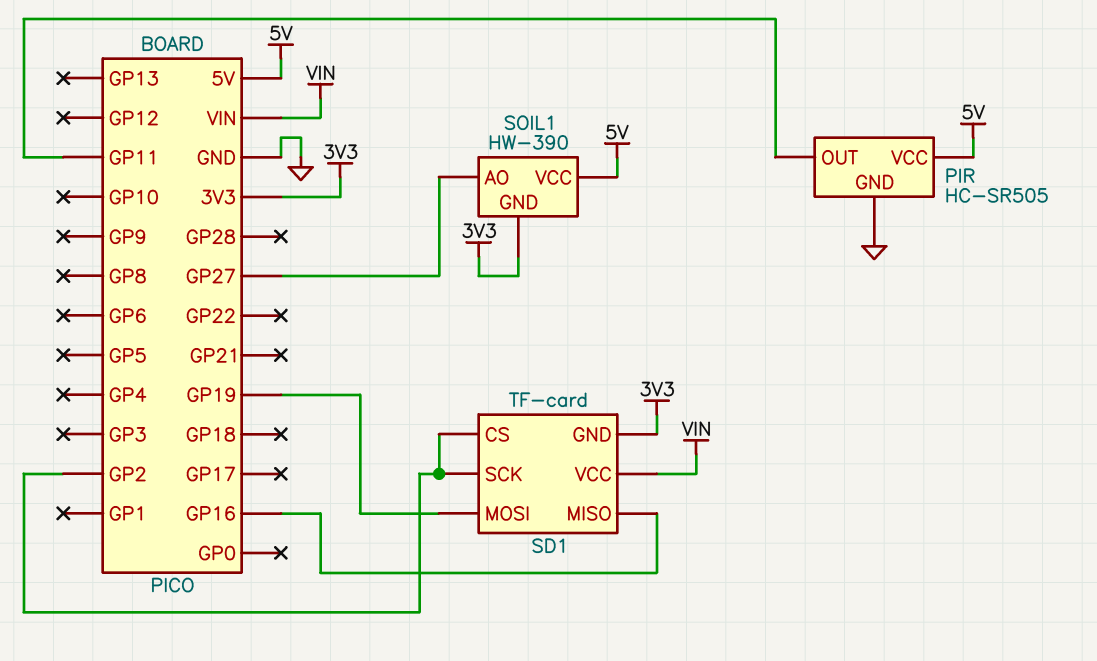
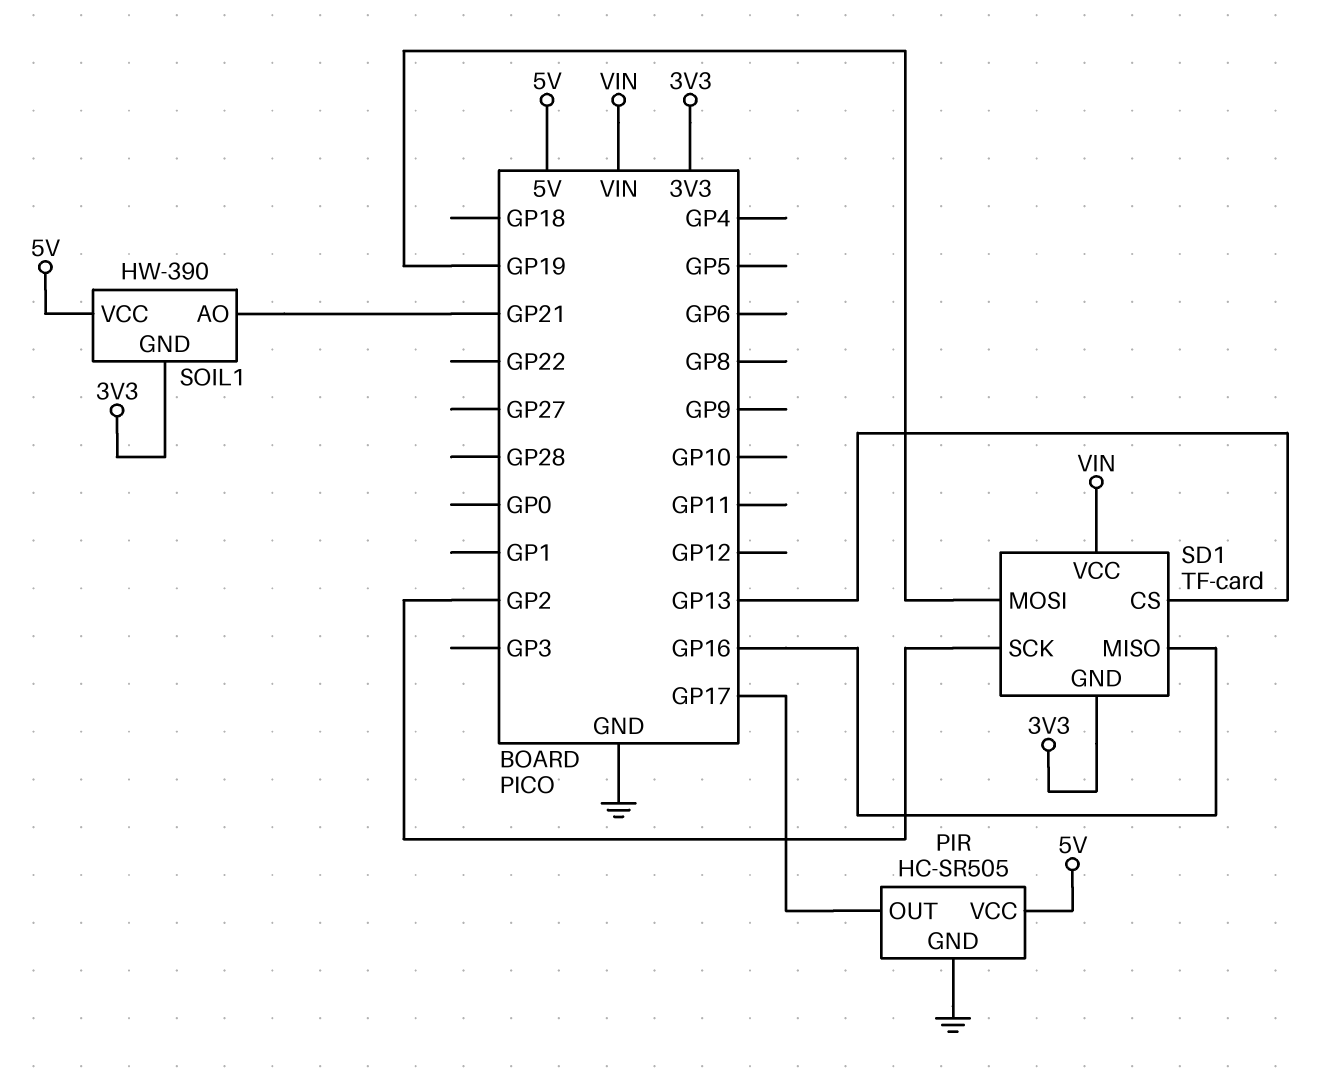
PIR pin OUT: GP11 -> GP17
SD1 pin CS: GP2 -> GP13
SOIL1 pin AO: GP27 -> GP21

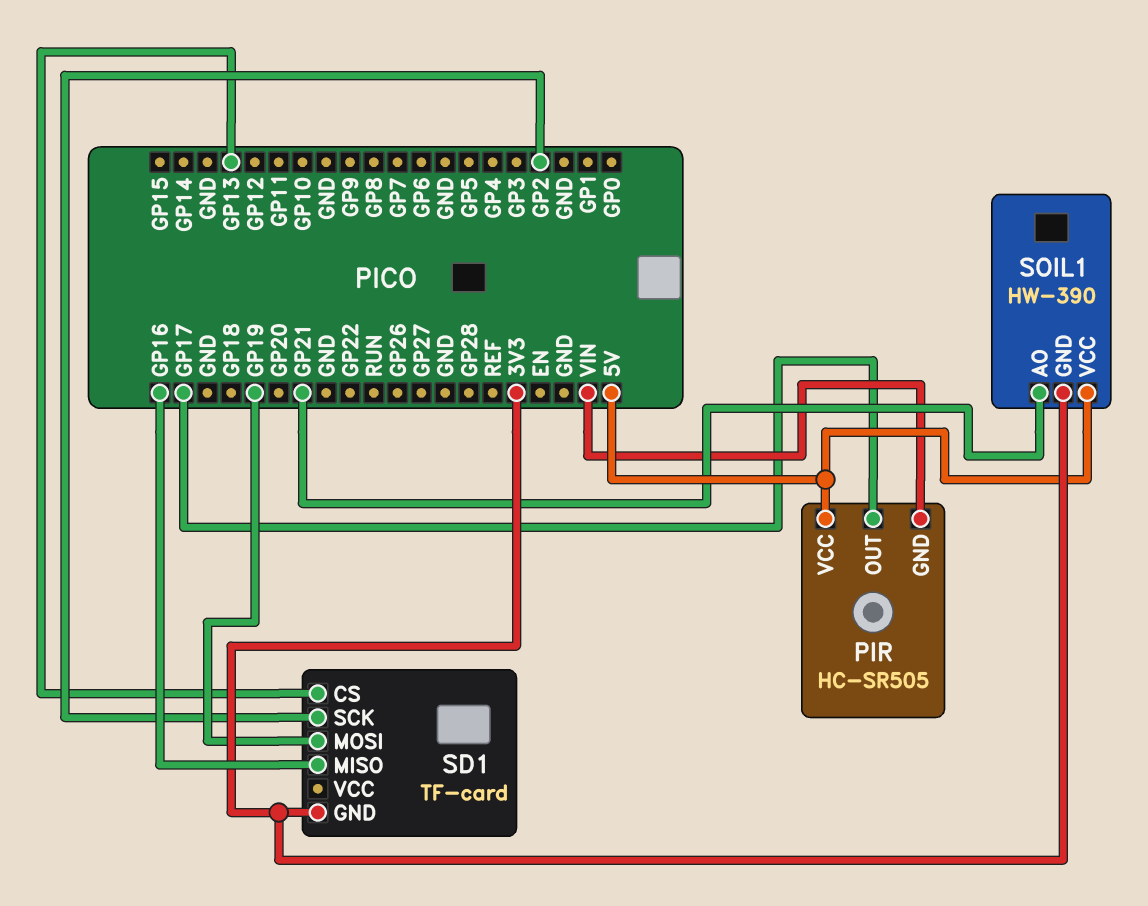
PIR pin GND: GND -> VIN
SD1 pin VCC: VIN -> none

